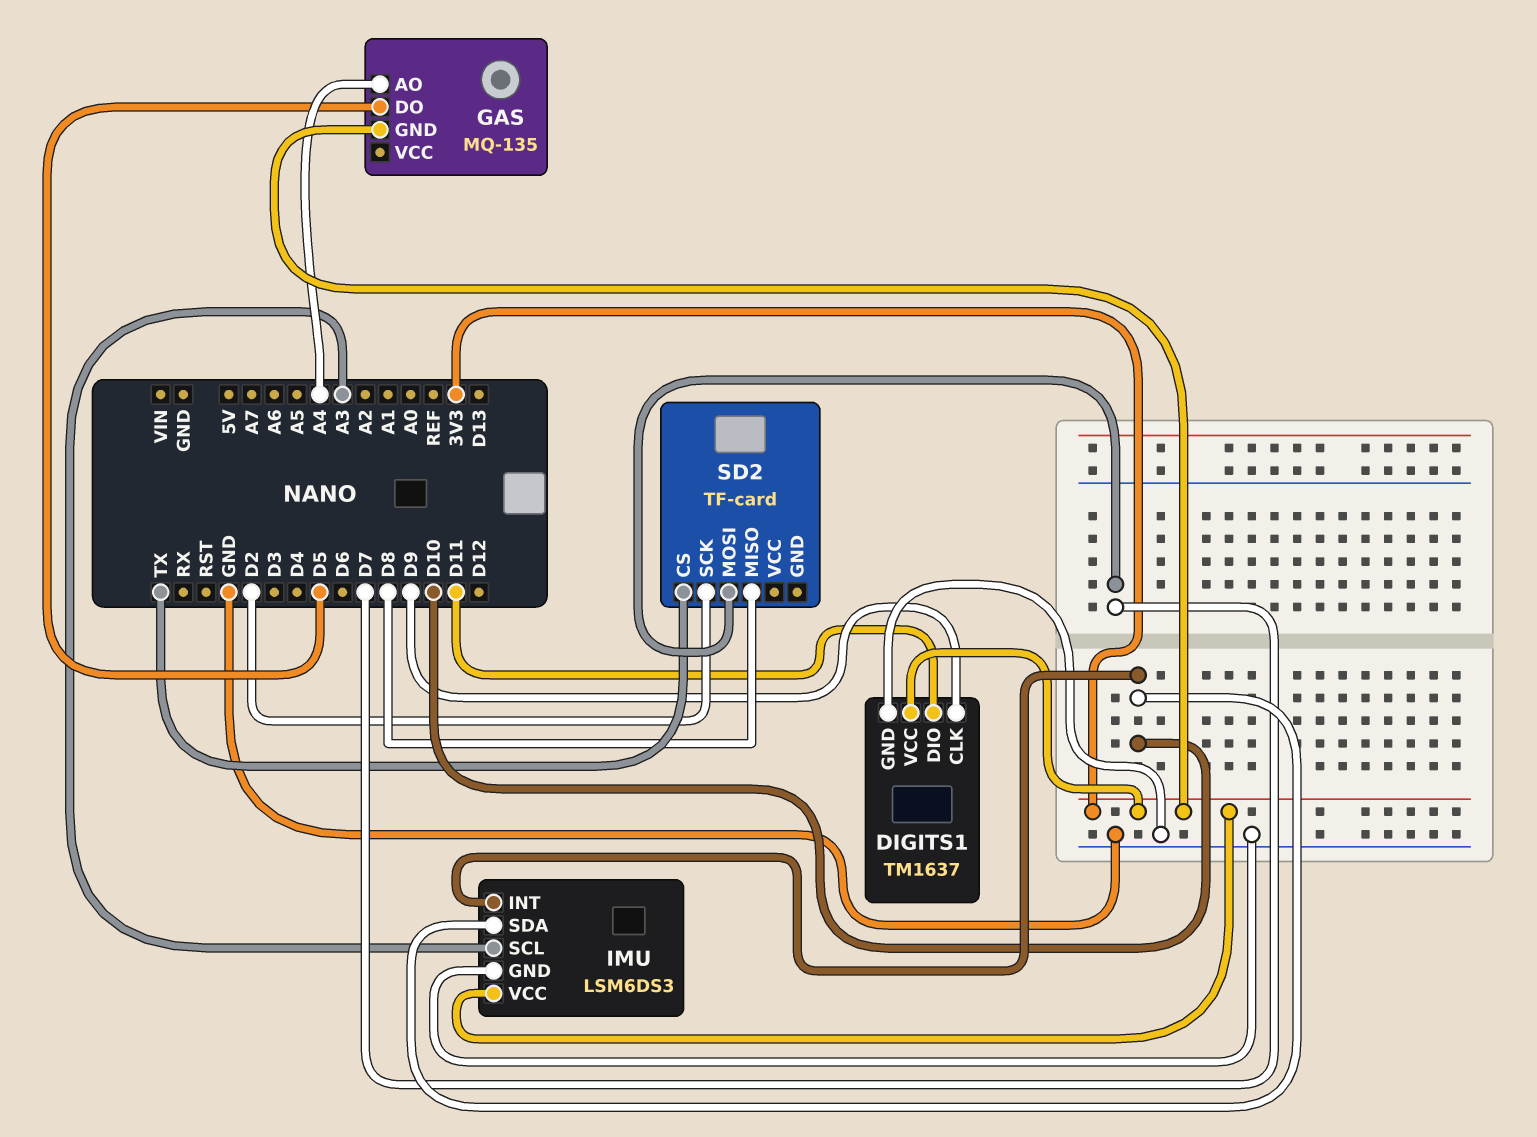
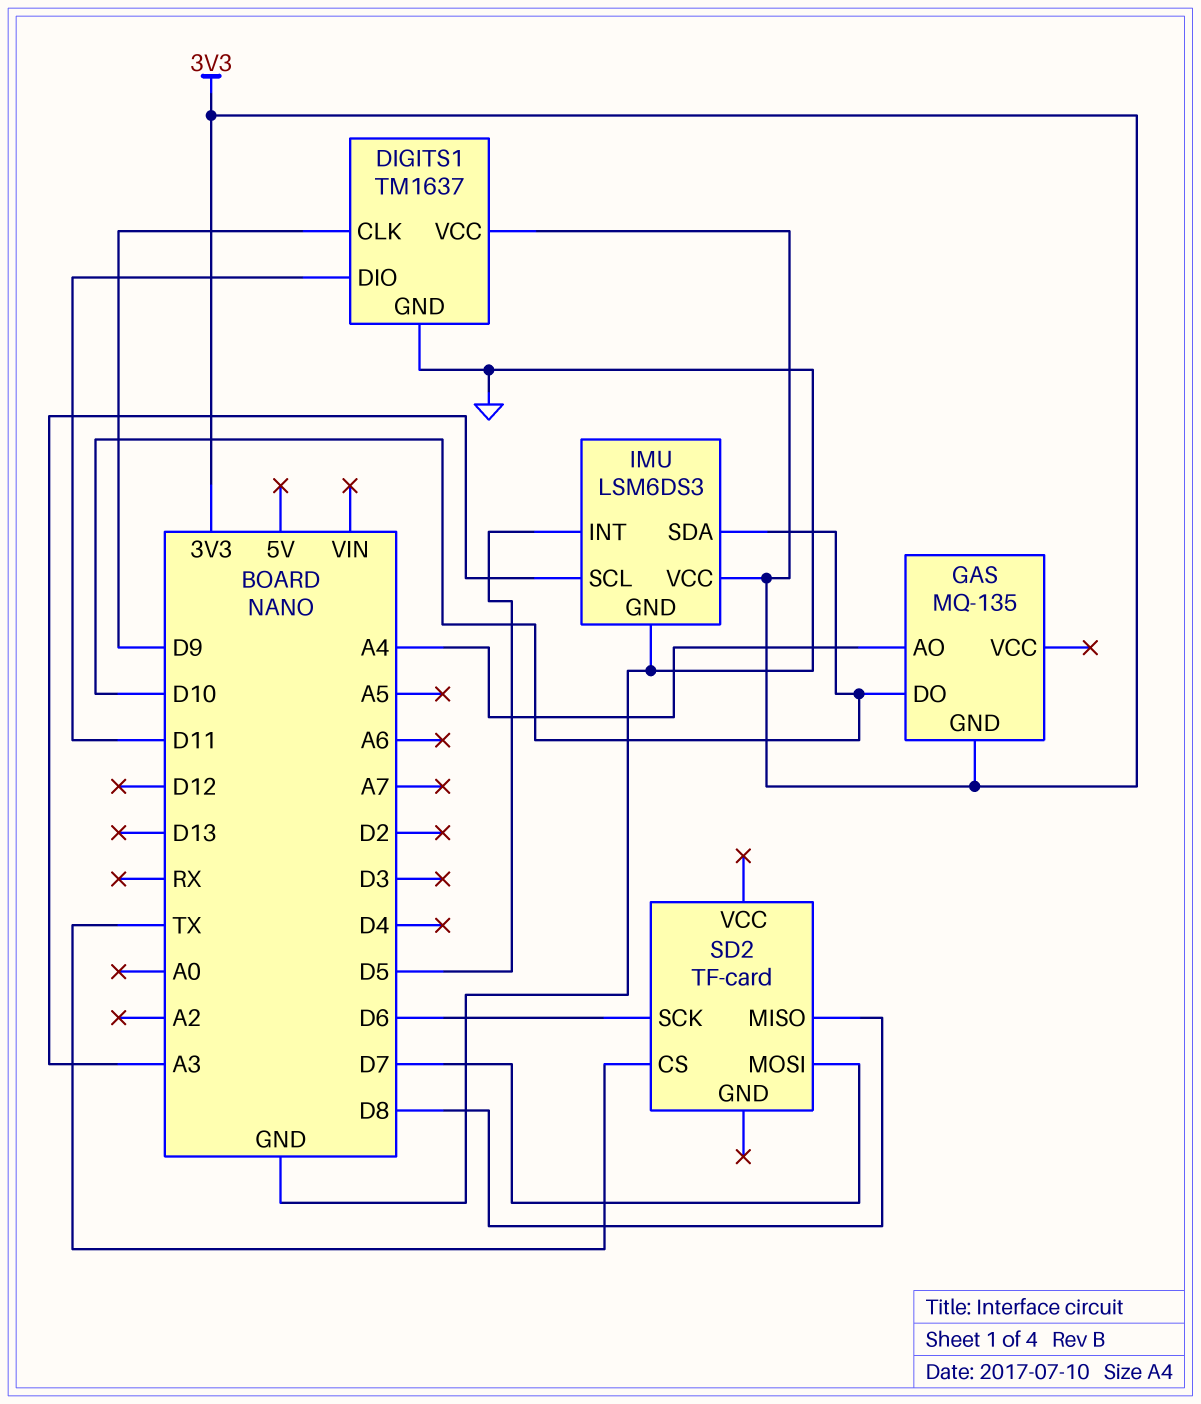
GAS pin DO: D5 -> D10
IMU pin INT: D10 -> D5
SD2 pin SCK: D2 -> D6

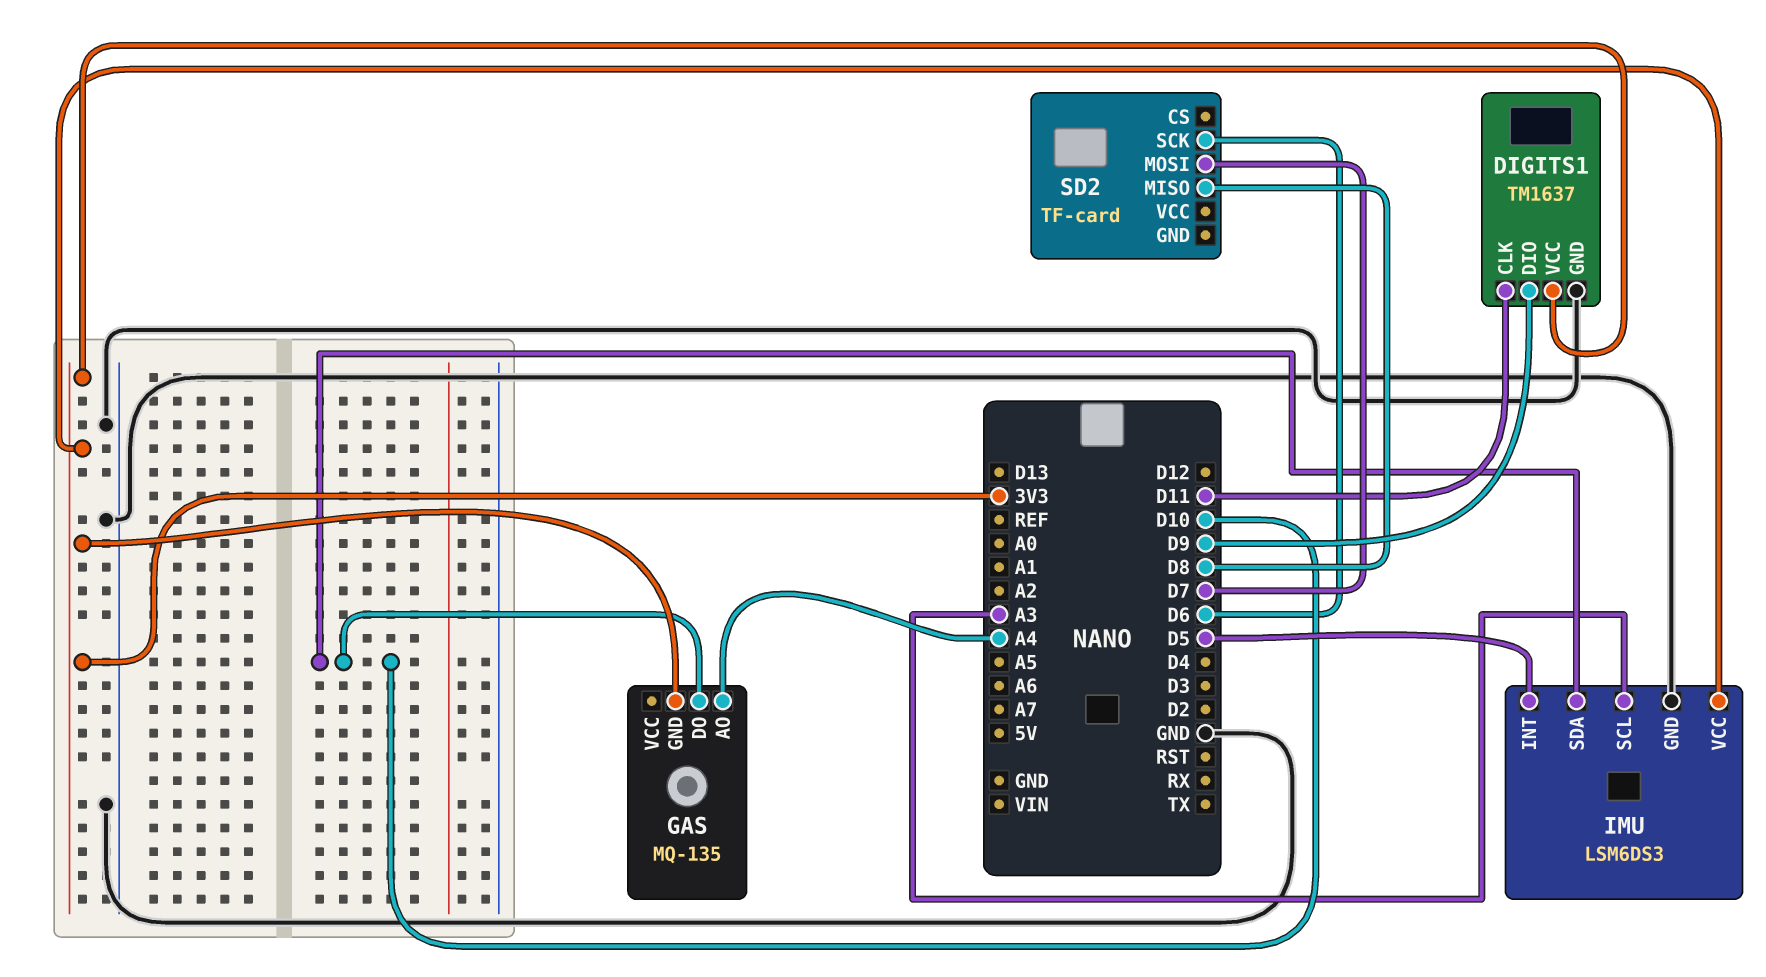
DIGITS1 pin CLK: D9 -> D11
DIGITS1 pin DIO: D11 -> D9
SD2 pin CS: TX -> none

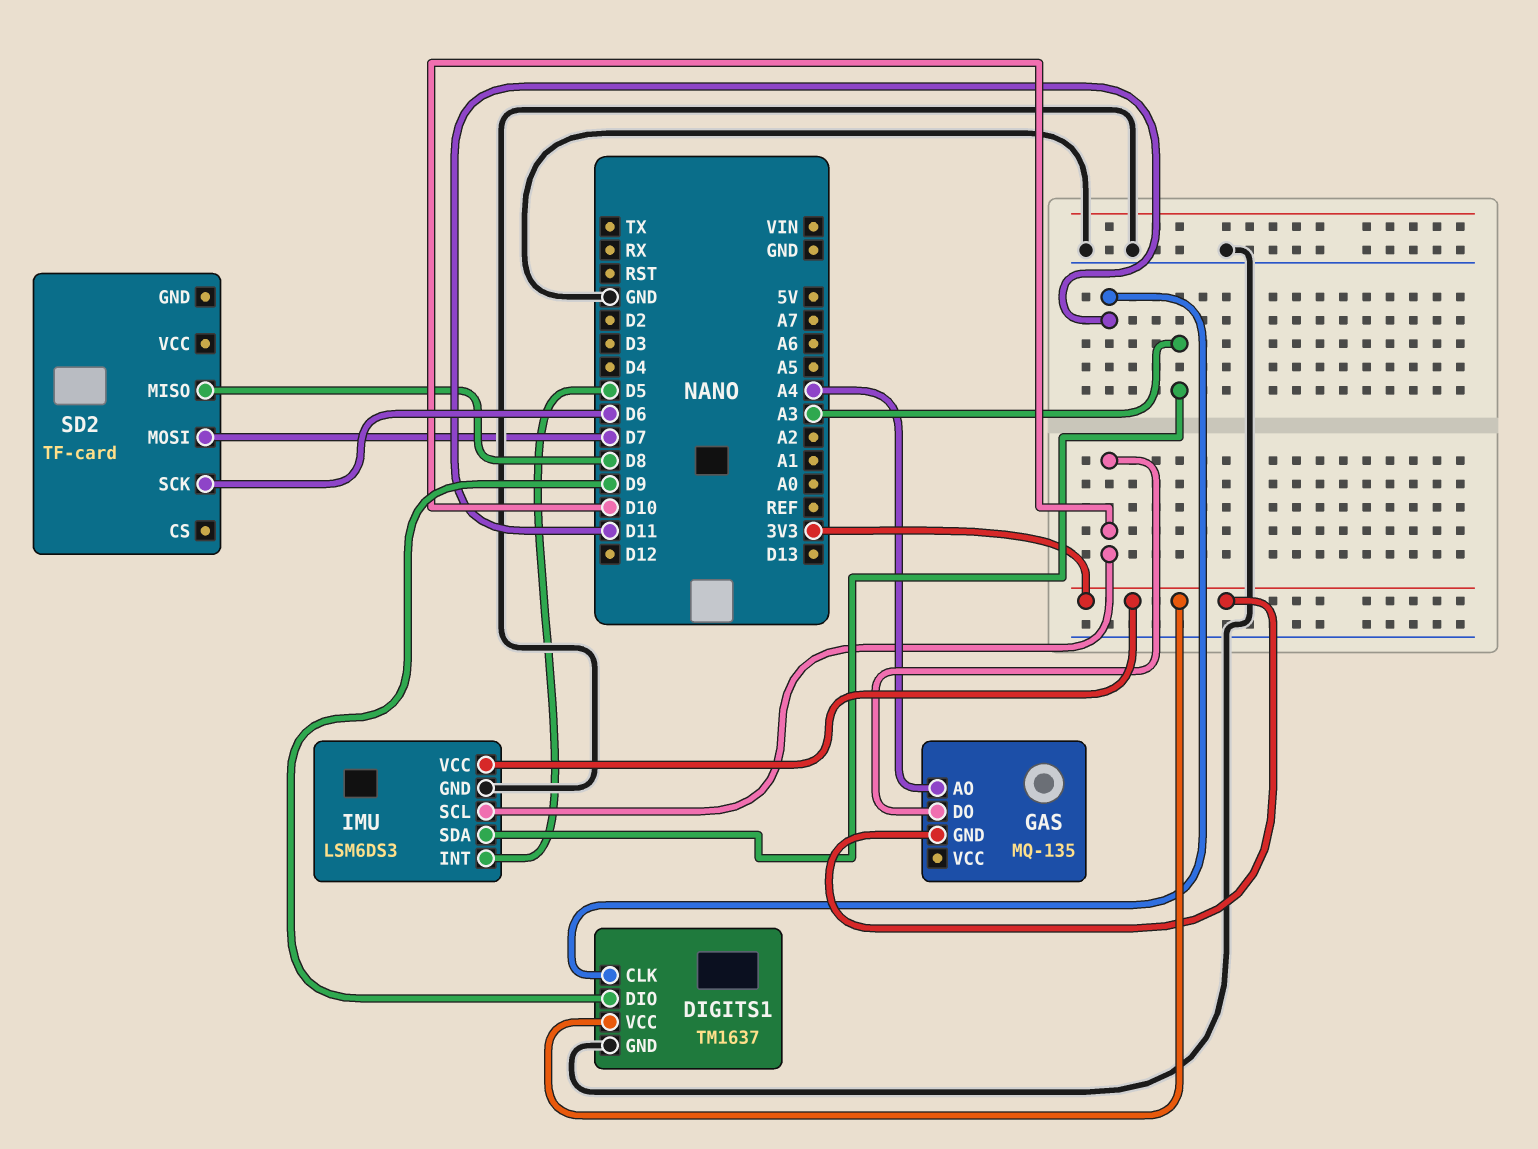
IMU pin SCL: A3 -> D10
IMU pin SDA: D10 -> A3

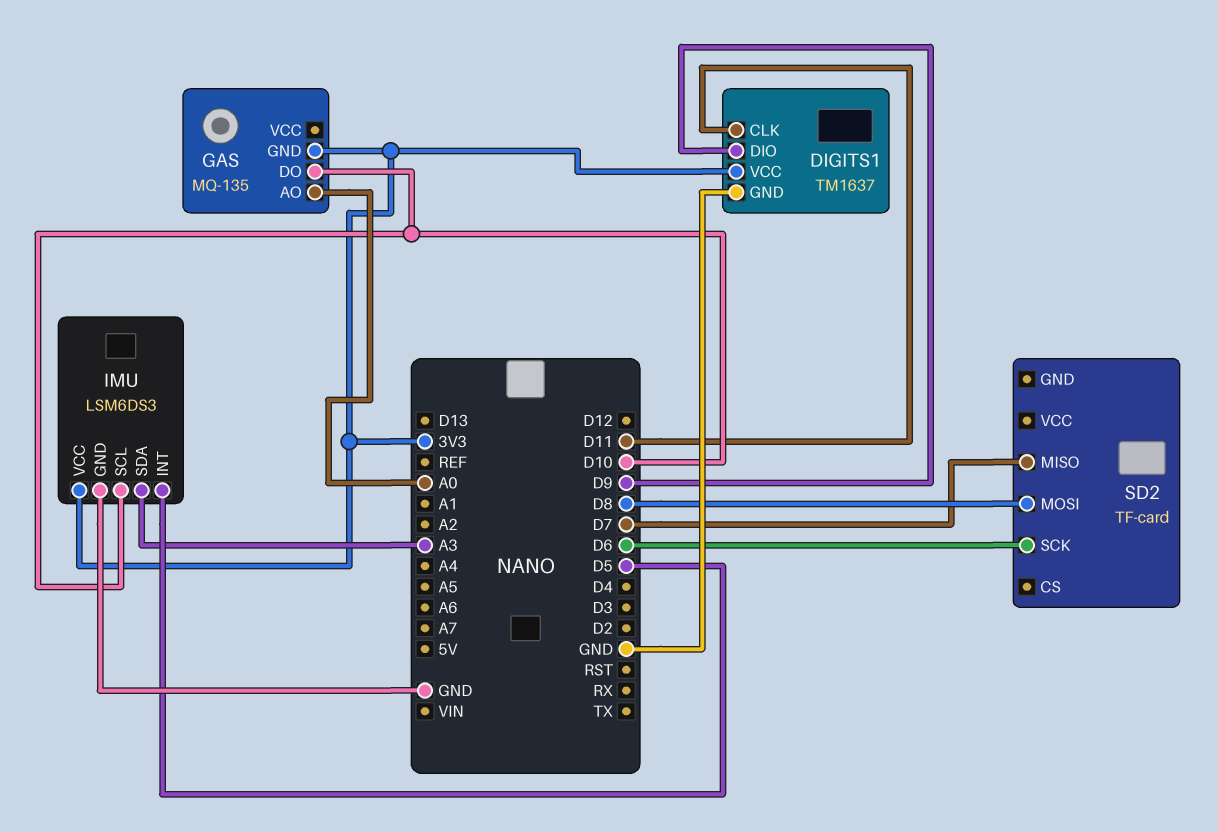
GAS pin AO: A4 -> A0
SD2 pin MISO: D8 -> D7
SD2 pin MOSI: D7 -> D8

